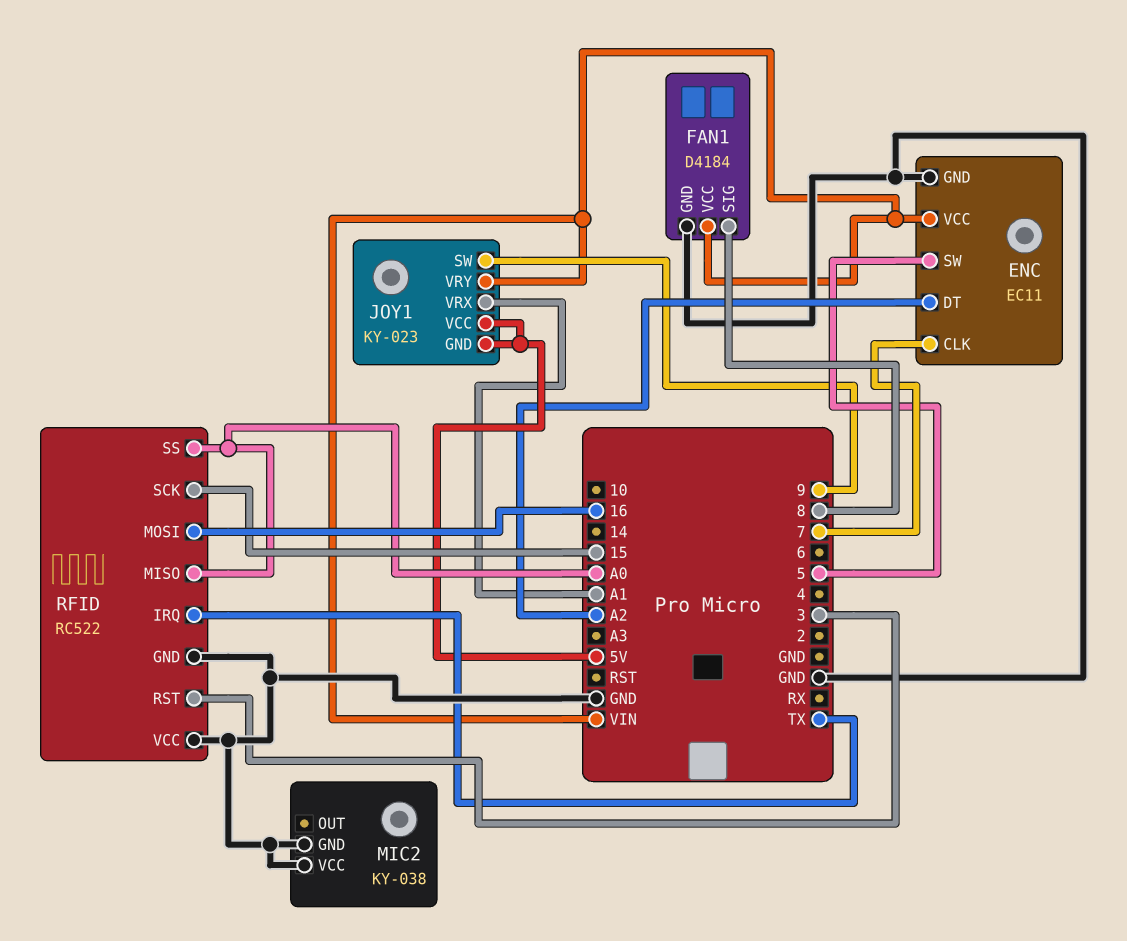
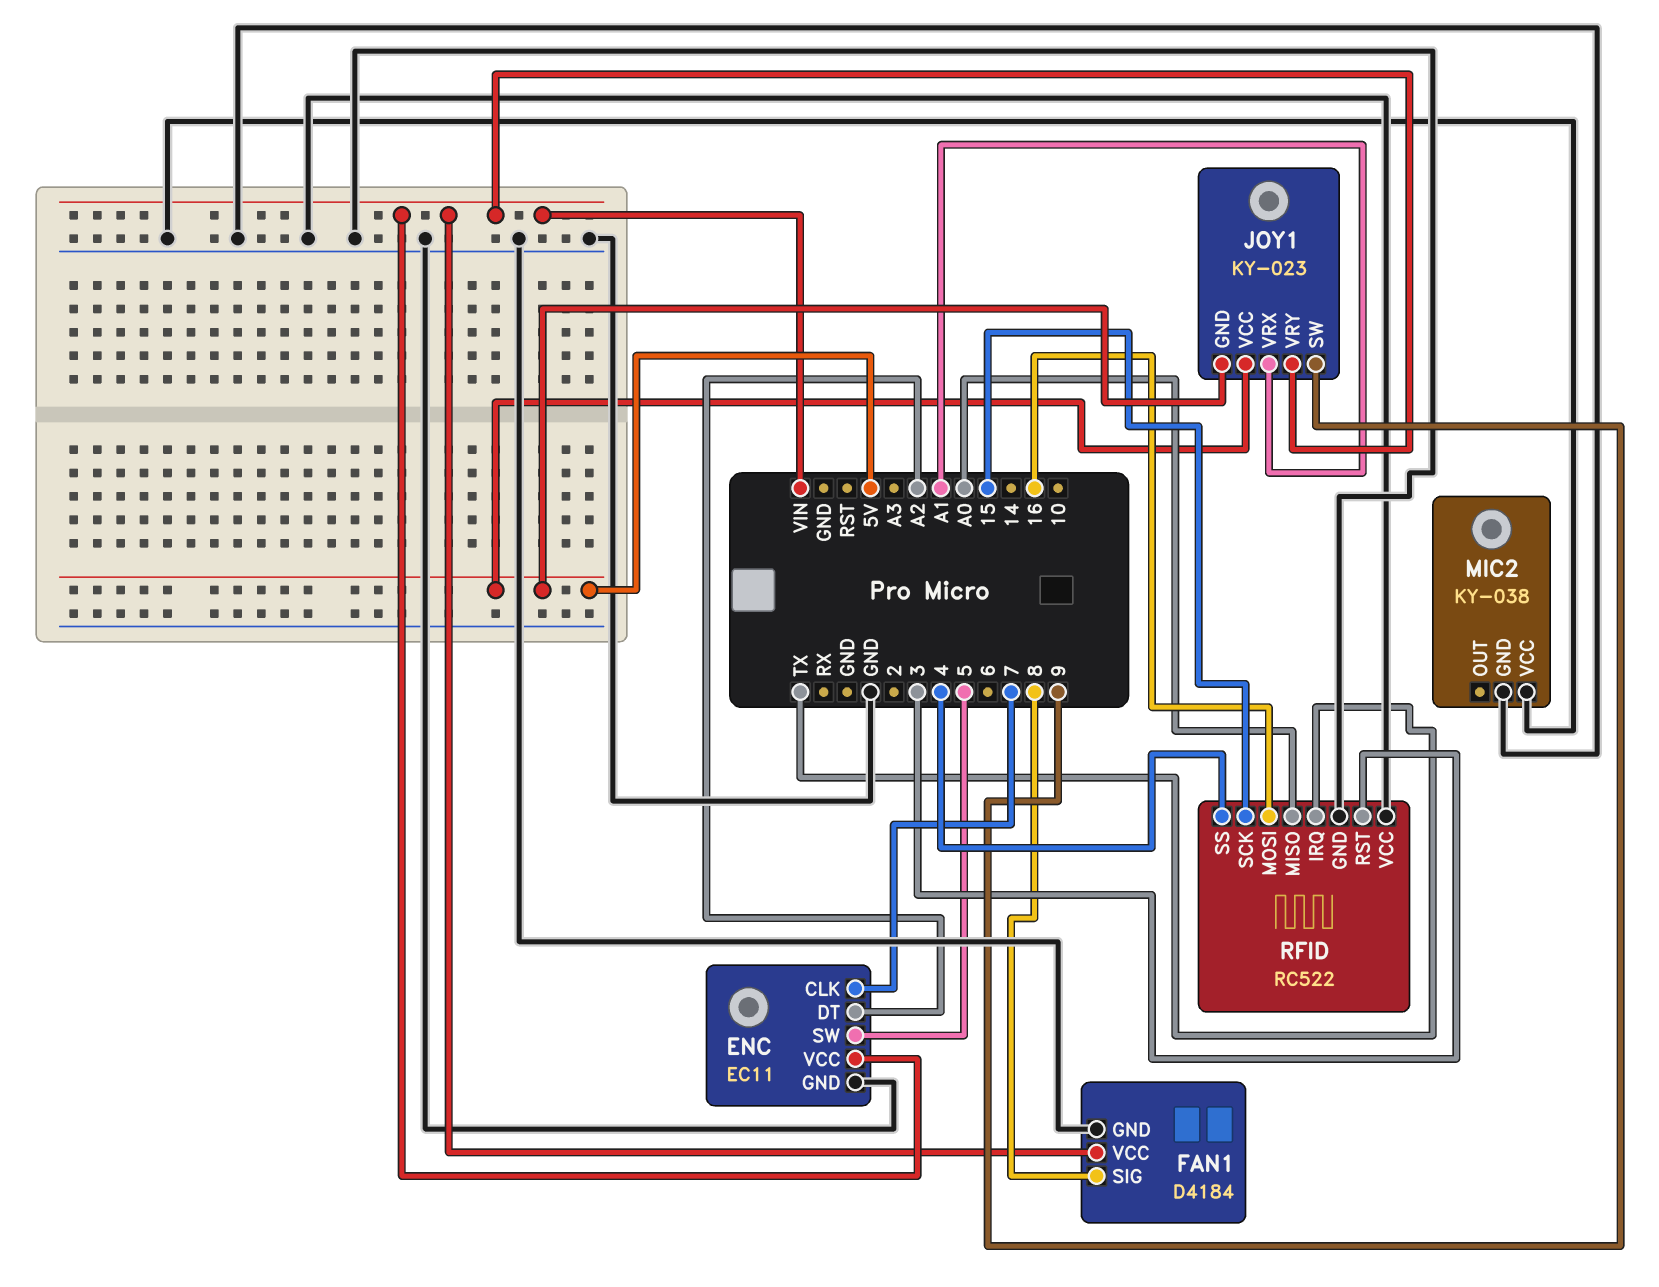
RFID pin SS: A0 -> 4

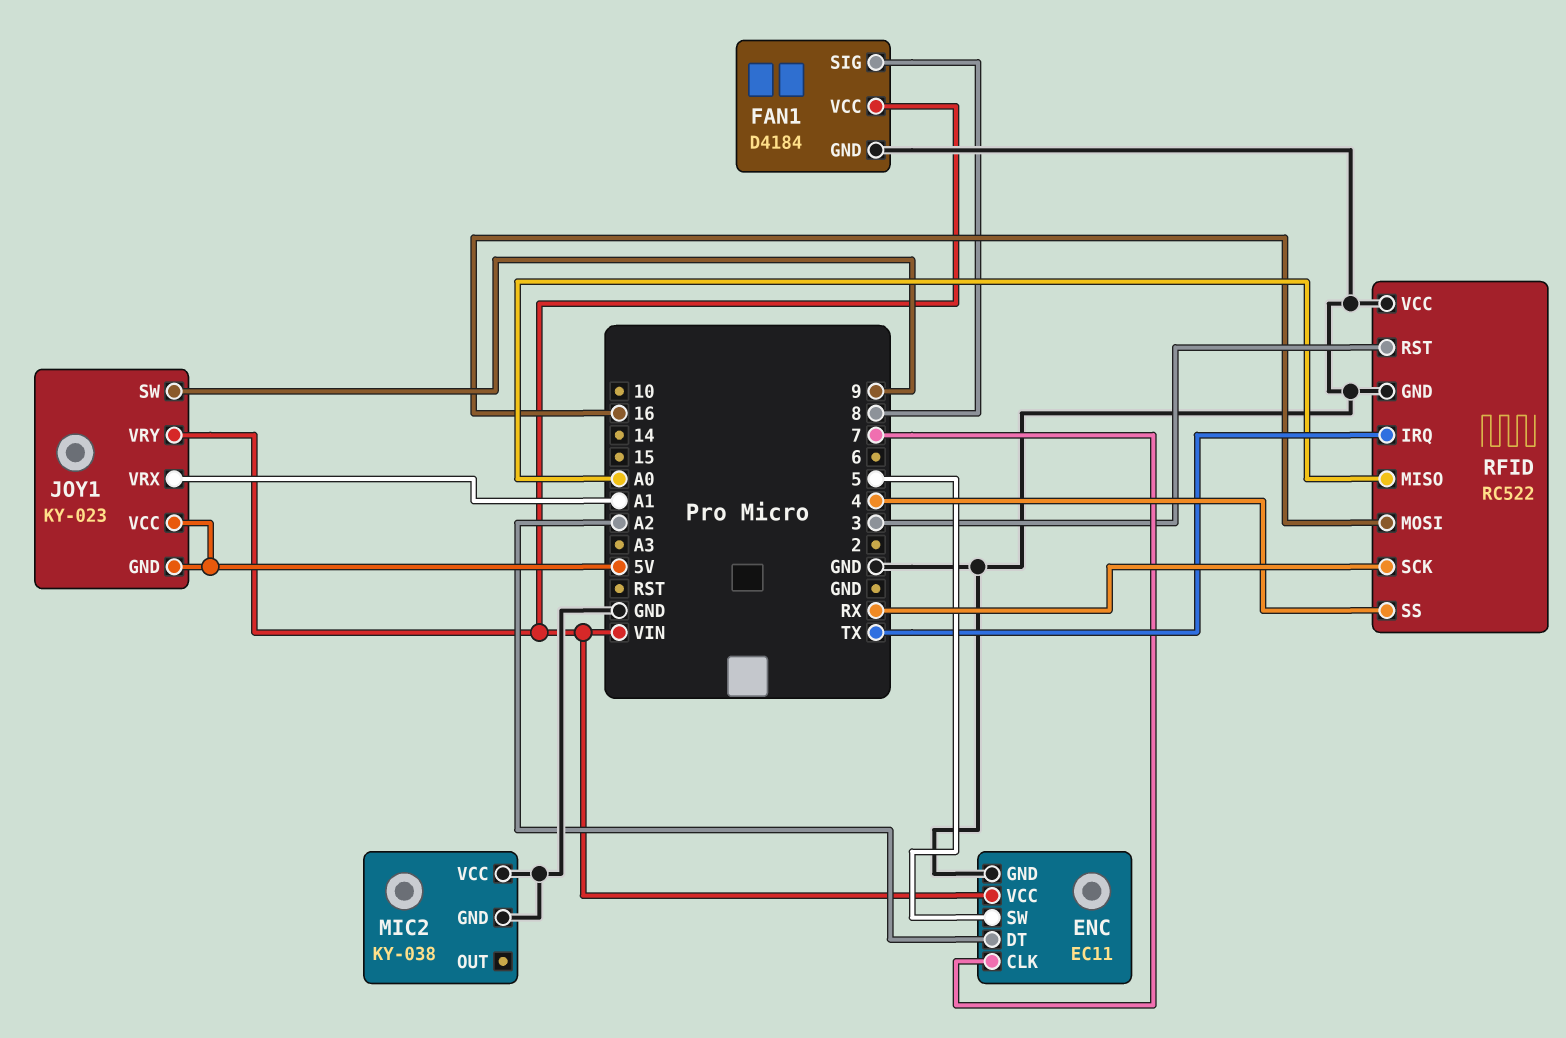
RFID pin SCK: 15 -> RX

